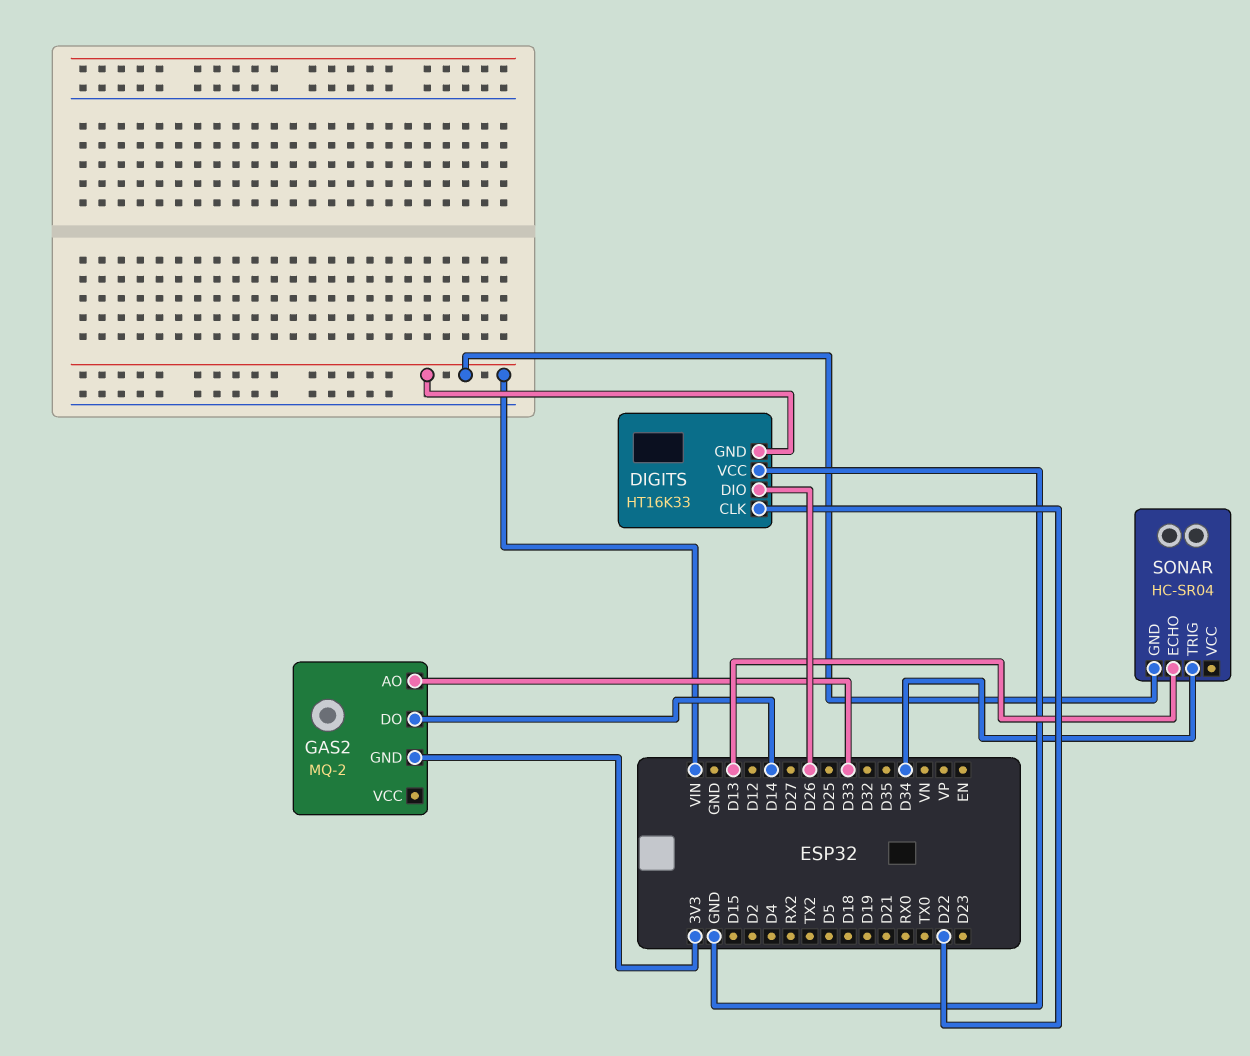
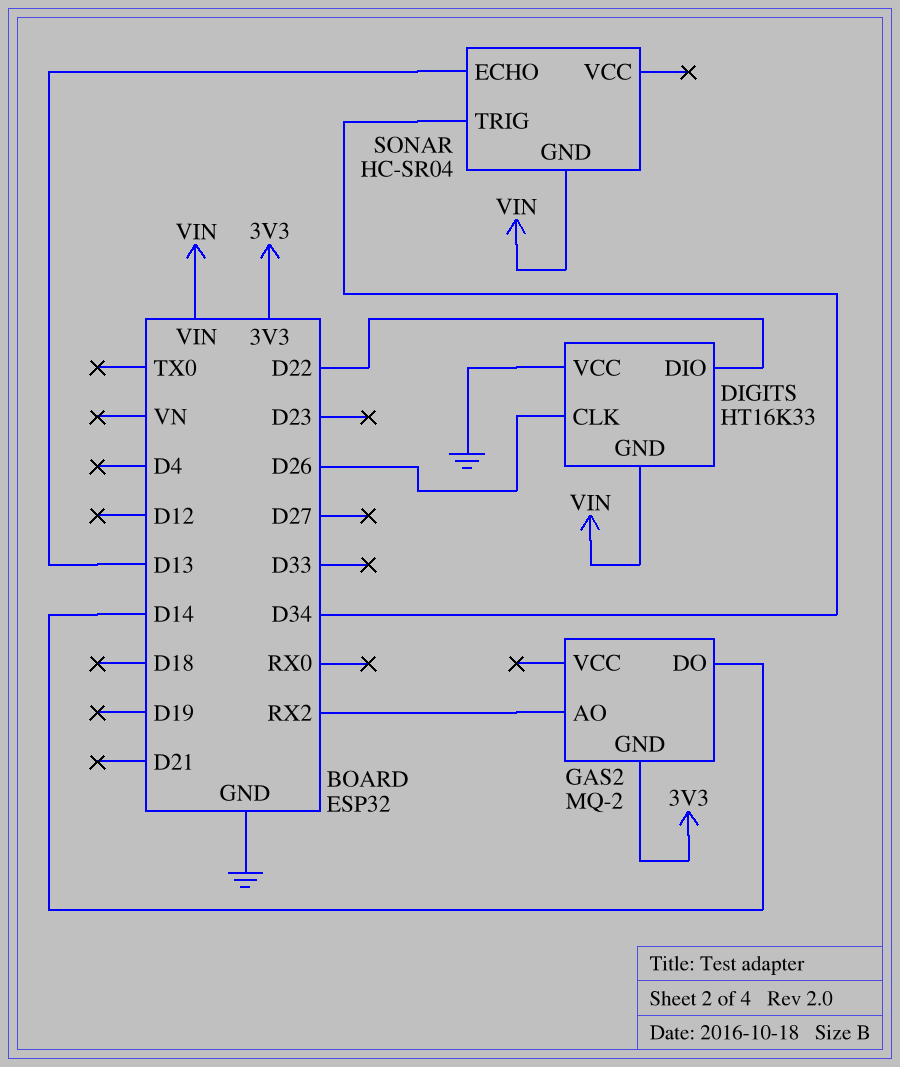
DIGITS pin CLK: D22 -> D26
DIGITS pin DIO: D26 -> D22
GAS2 pin AO: D33 -> RX2

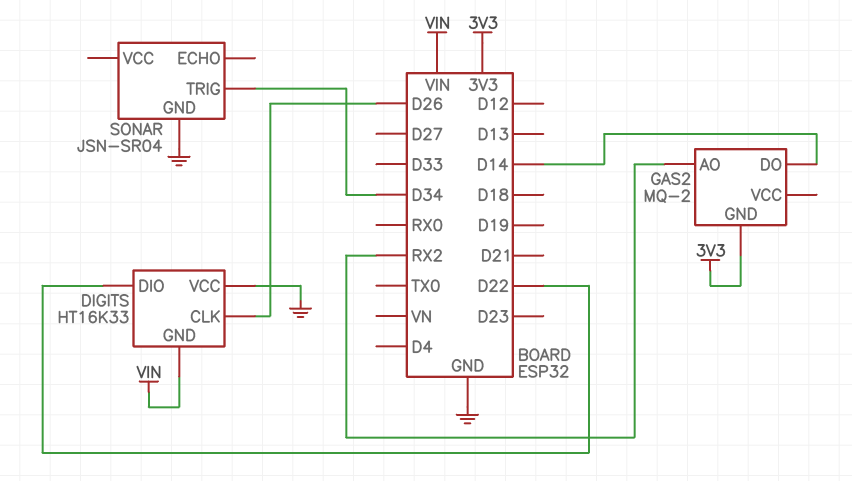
SONAR: HC-SR04 -> JSN-SR04
SONAR pin ECHO: D13 -> none
SONAR pin GND: VIN -> GND

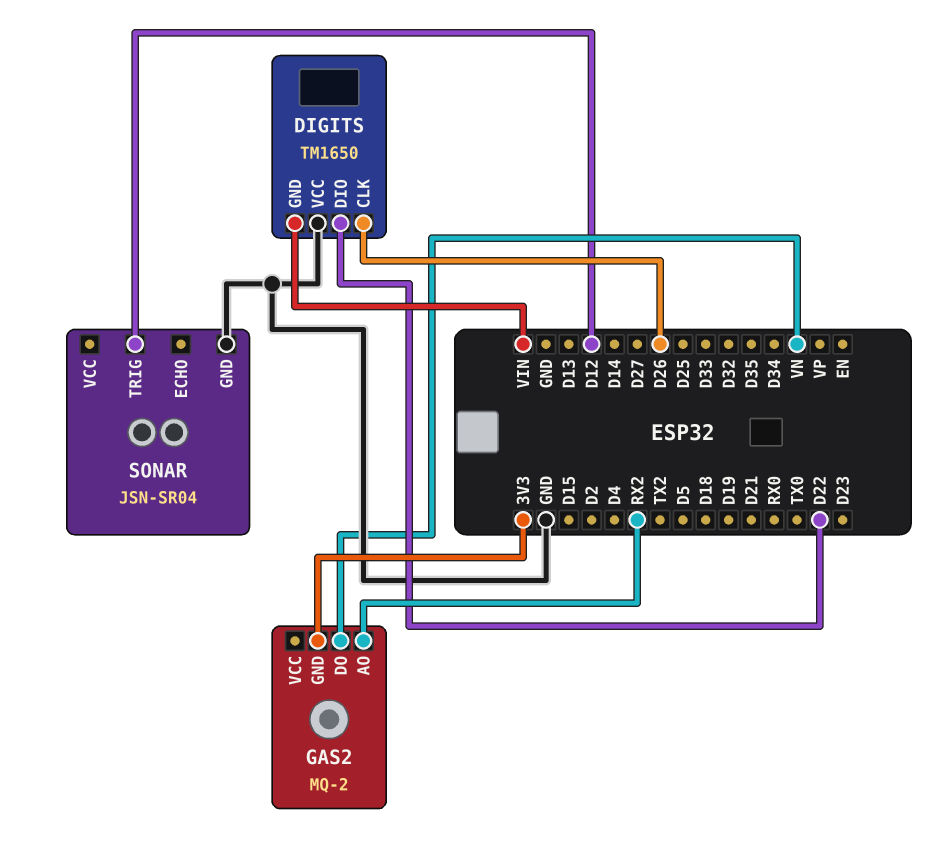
DIGITS: HT16K33 -> TM1650
GAS2 pin DO: D14 -> VN
SONAR pin TRIG: D34 -> D12

